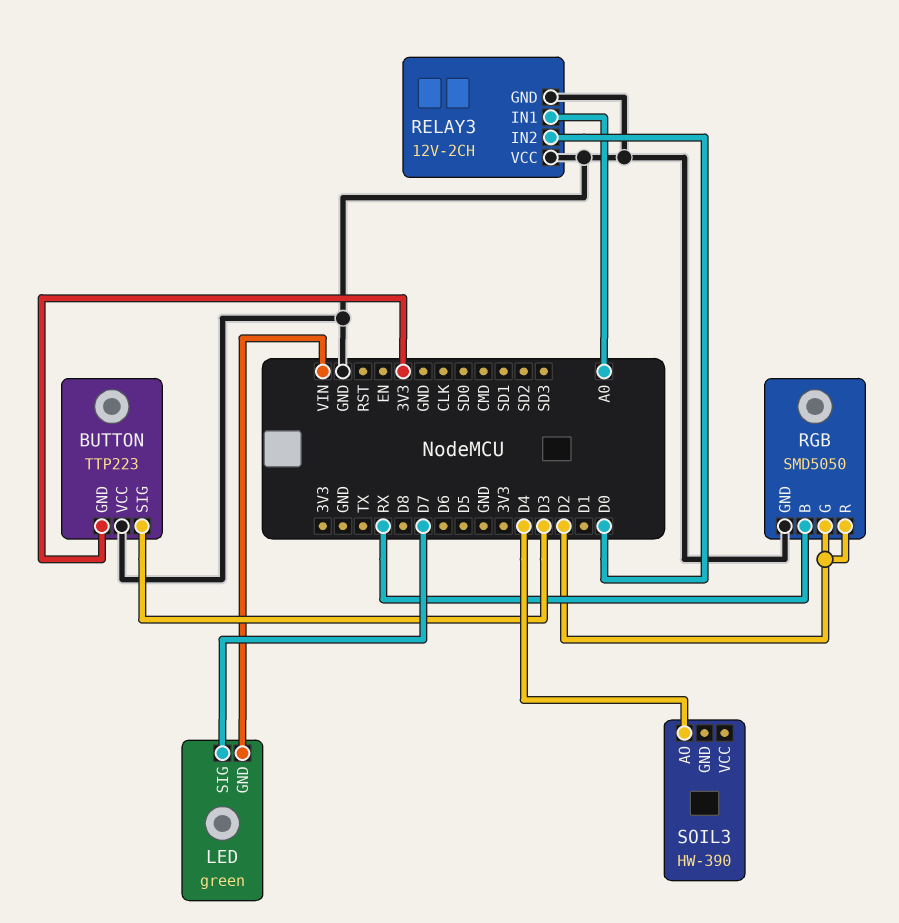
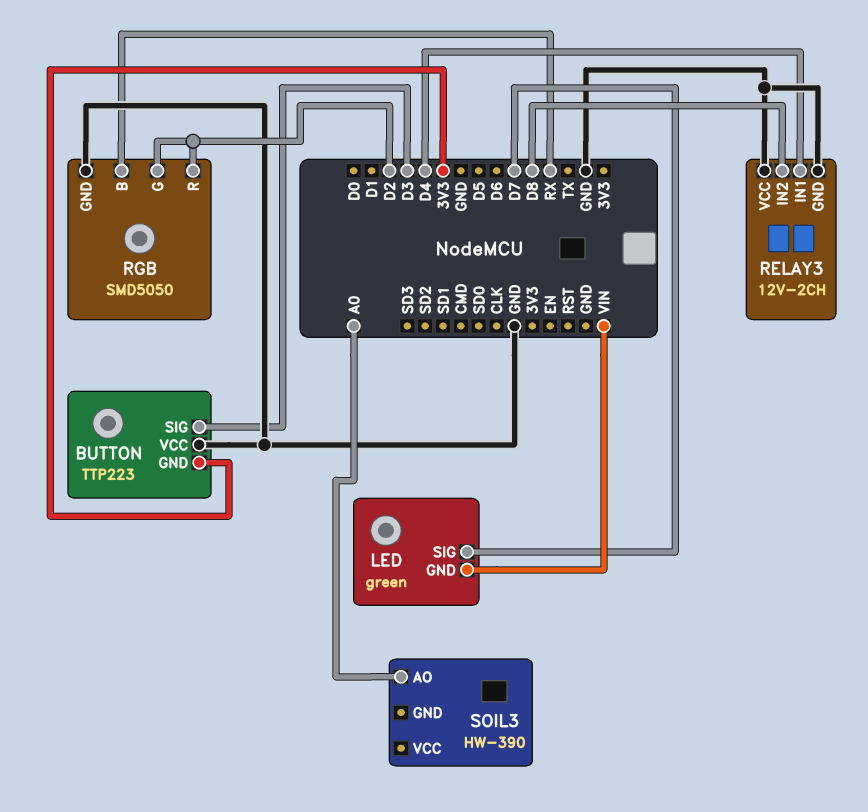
RELAY3 pin IN1: A0 -> D4
RELAY3 pin IN2: D0 -> D8
SOIL3 pin AO: D4 -> A0

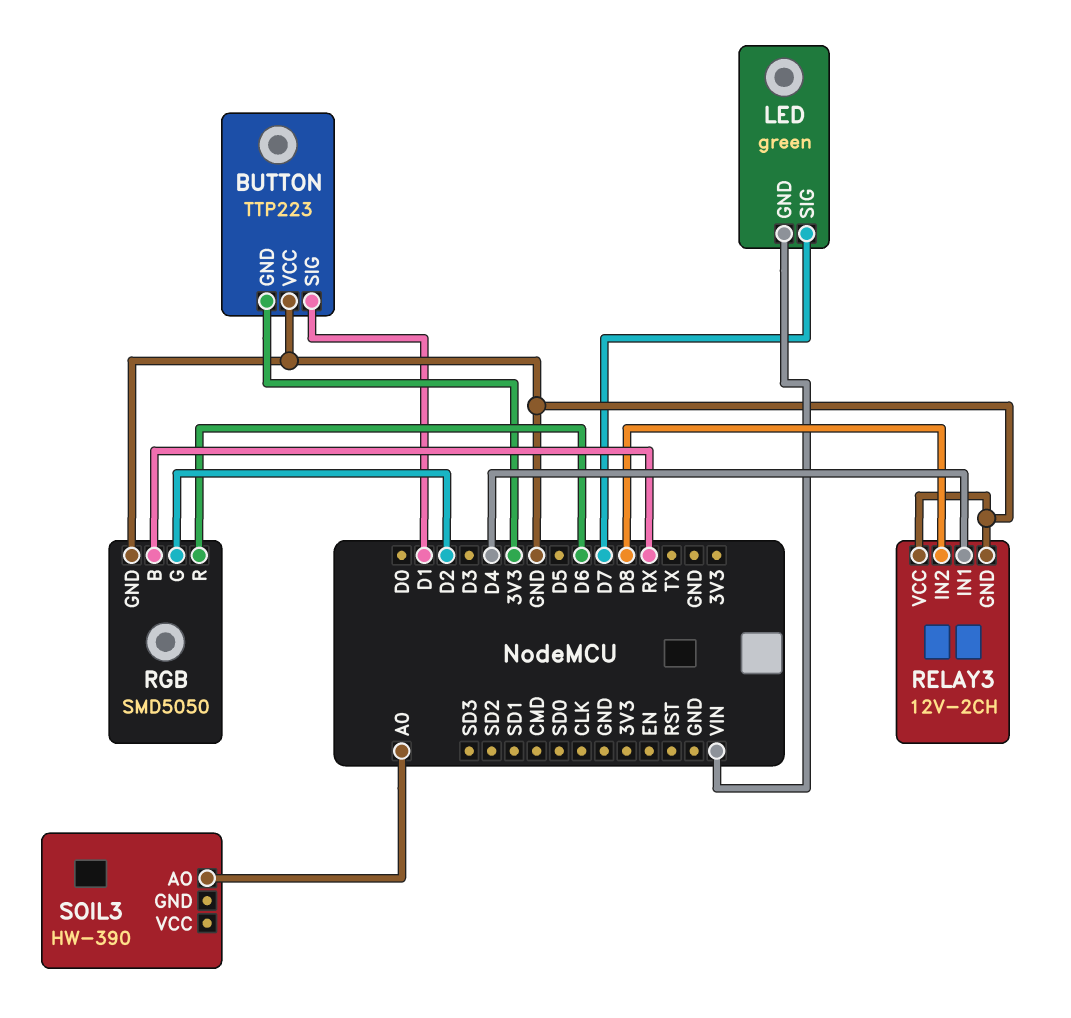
BUTTON pin SIG: D3 -> D1
RGB pin R: D2 -> D6

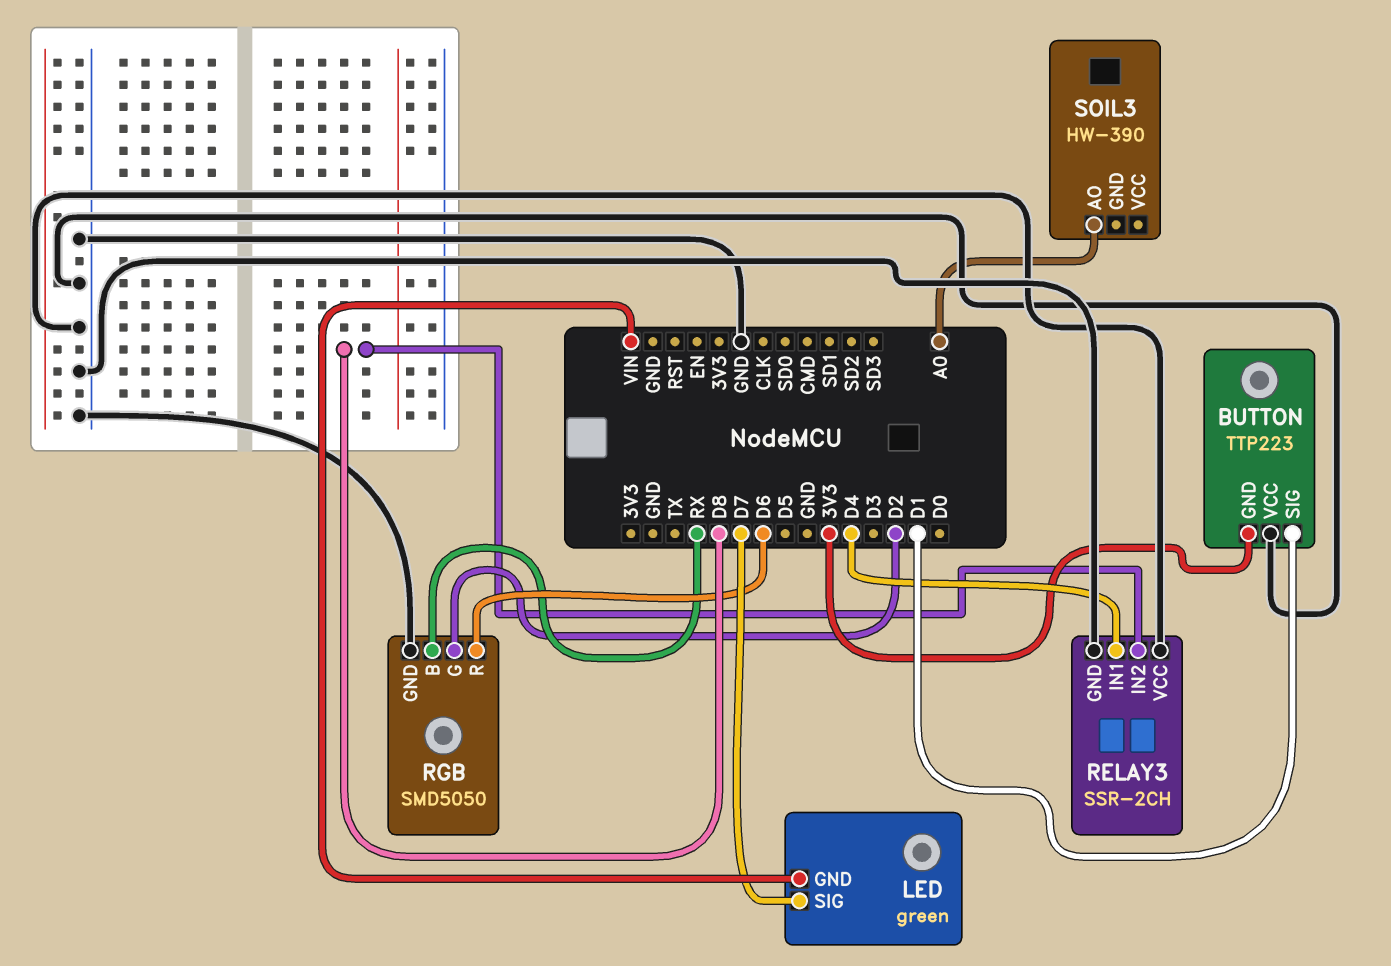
RELAY3: 12V-2CH -> SSR-2CH

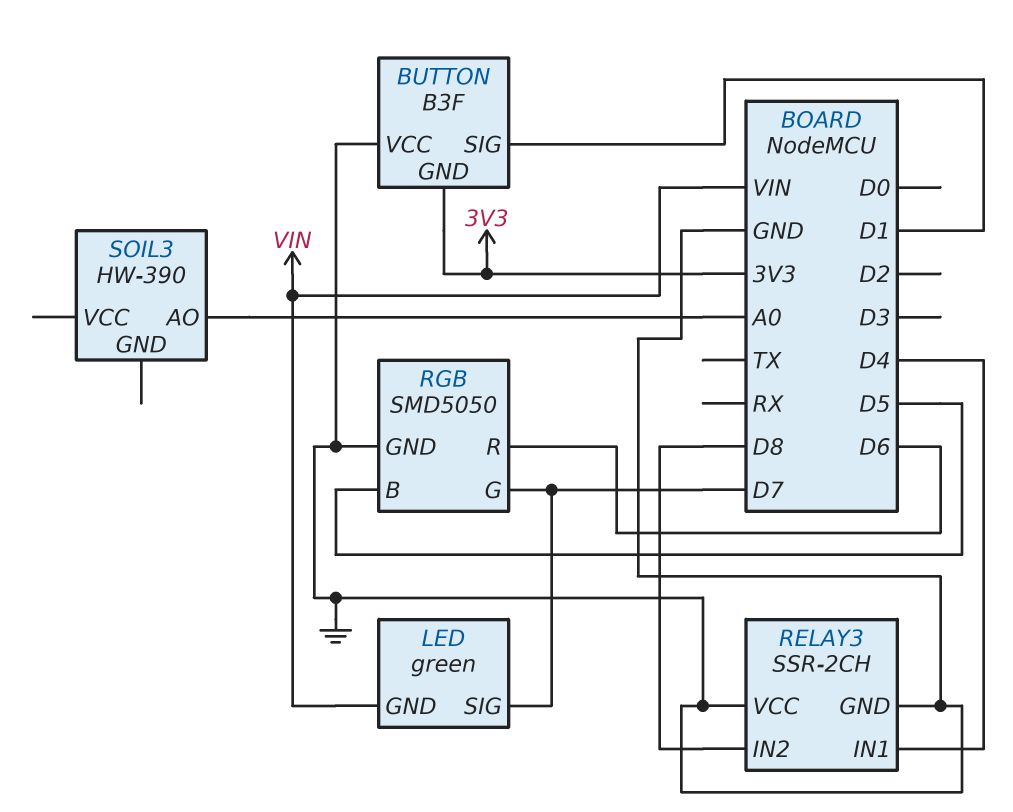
BUTTON: TTP223 -> B3F
RGB pin B: RX -> D5
RGB pin G: D2 -> D7

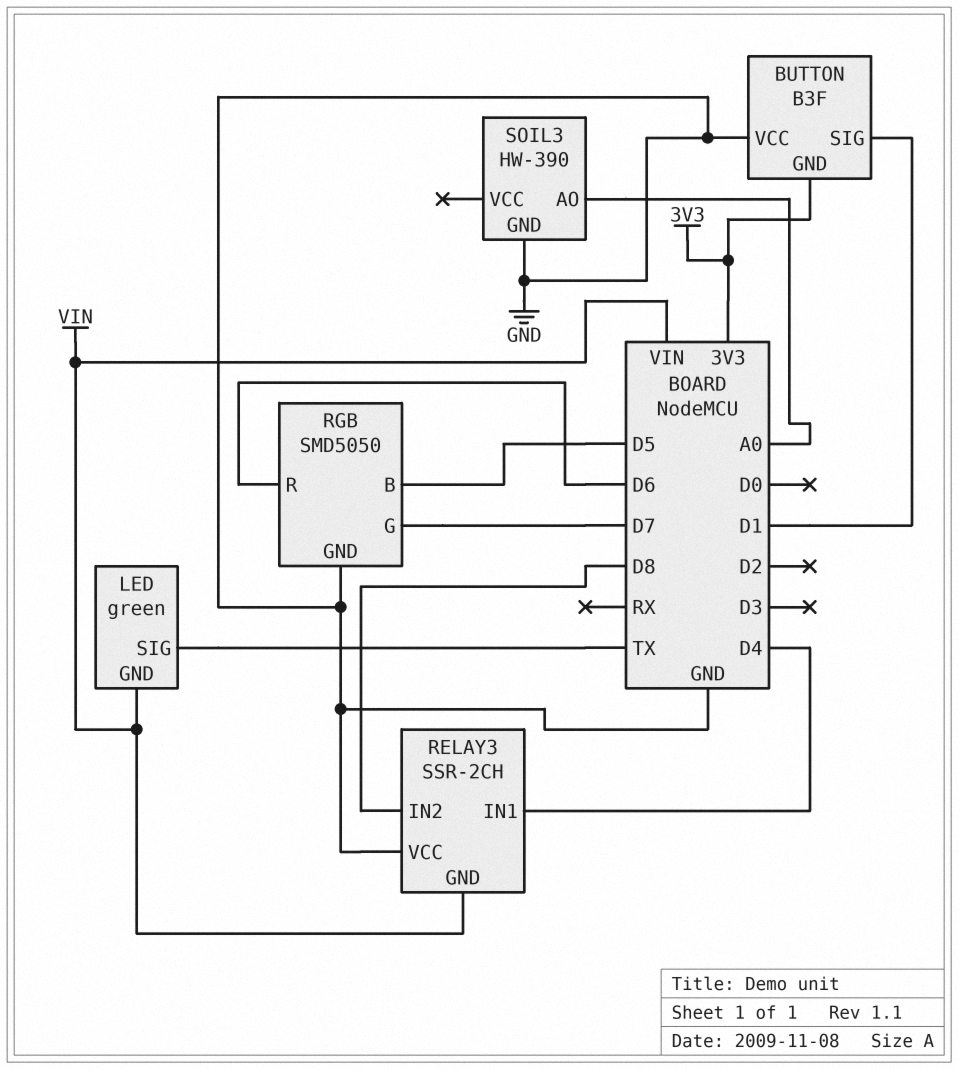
LED pin SIG: D7 -> TX
RELAY3 pin GND: GND -> VIN
SOIL3 pin GND: none -> GND

